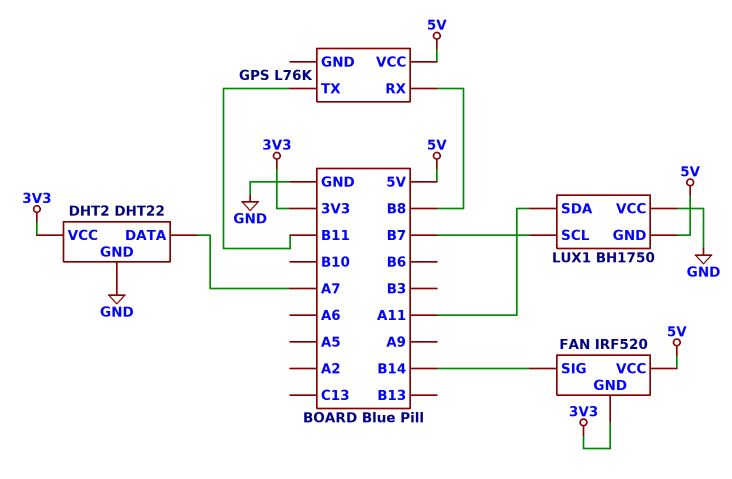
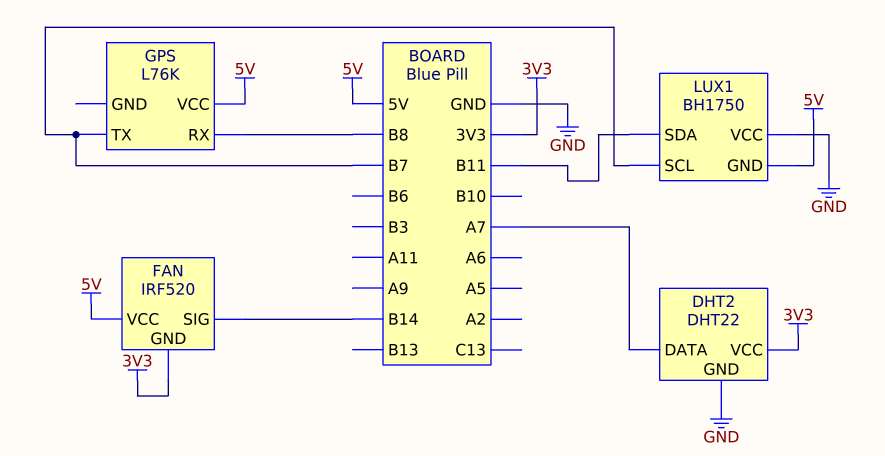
GPS pin TX: B11 -> B7
LUX1 pin SDA: A11 -> B11

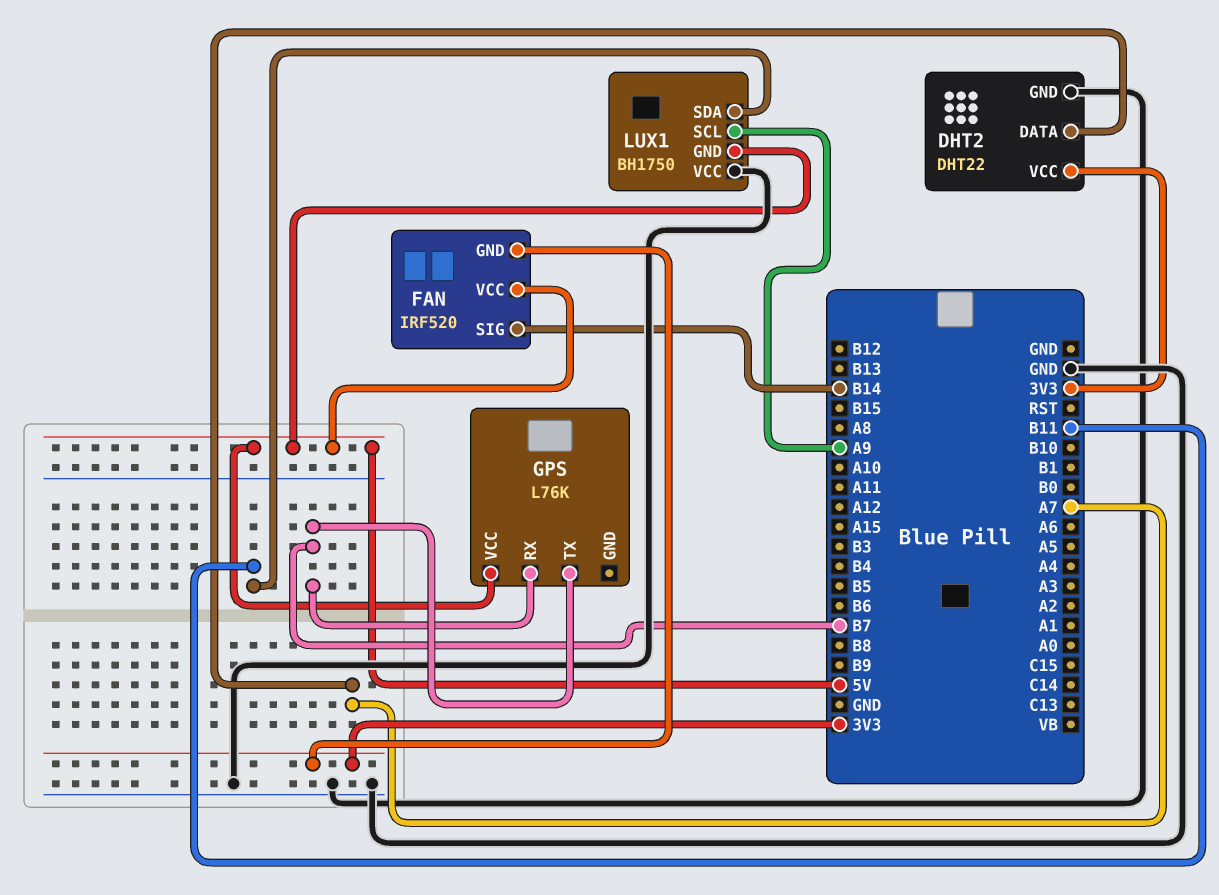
GPS pin RX: B8 -> B7
LUX1 pin SCL: B7 -> A9

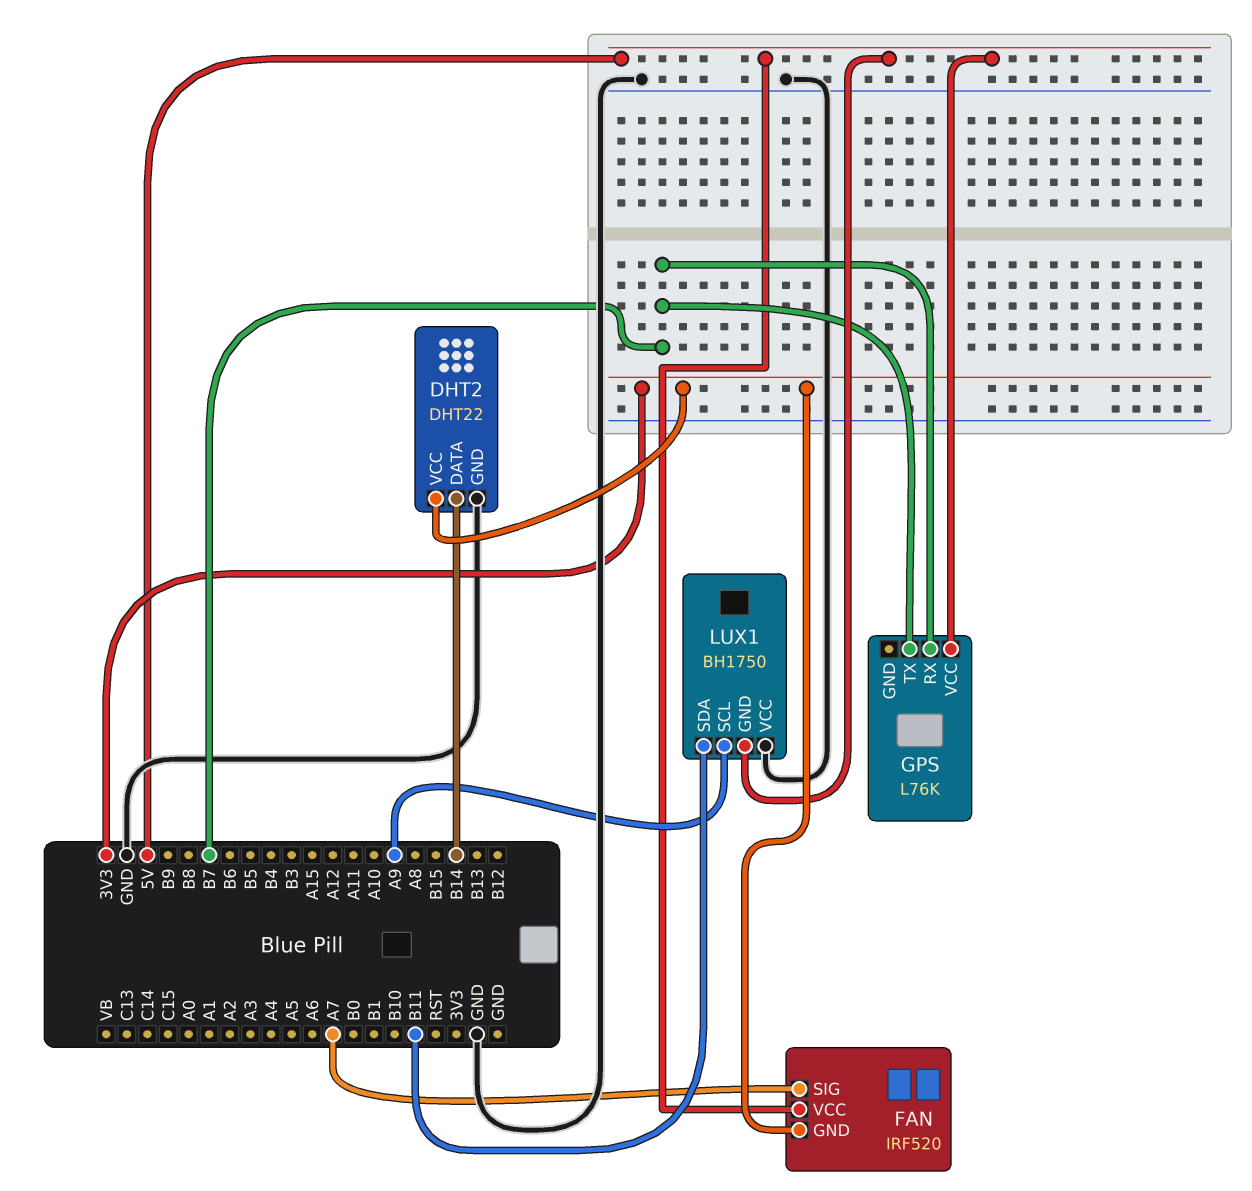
DHT2 pin DATA: A7 -> B14
FAN pin SIG: B14 -> A7

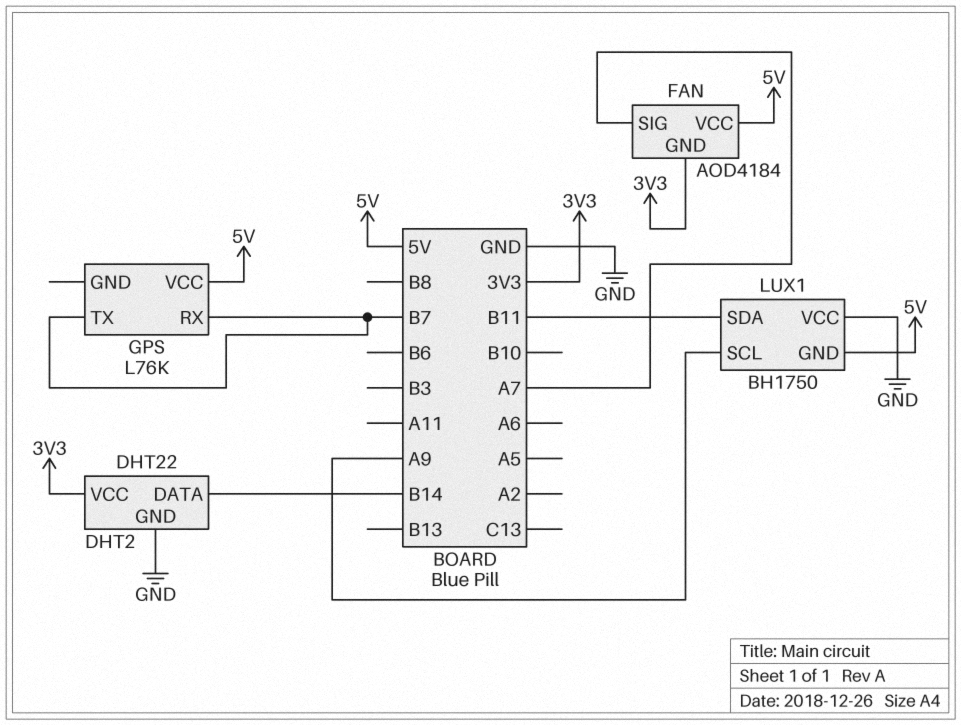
FAN: IRF520 -> AOD4184

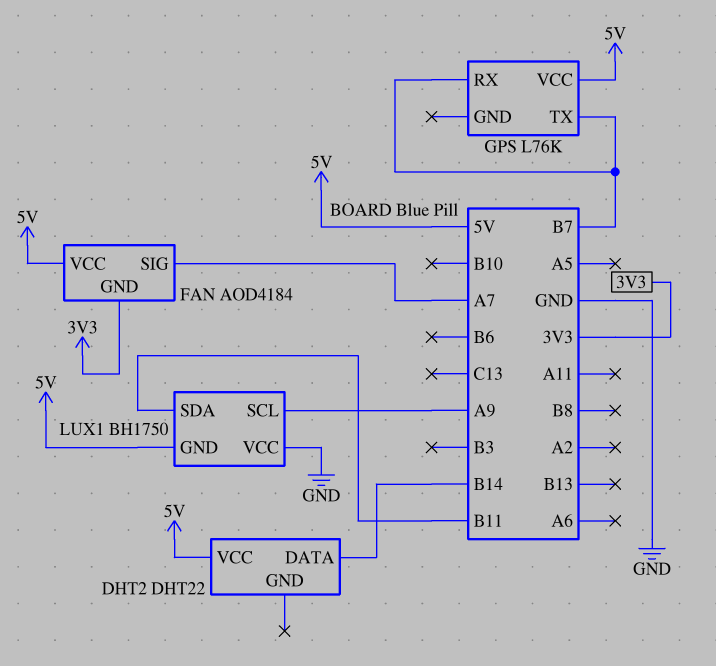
DHT2 pin GND: GND -> none
DHT2 pin VCC: 3V3 -> 5V

